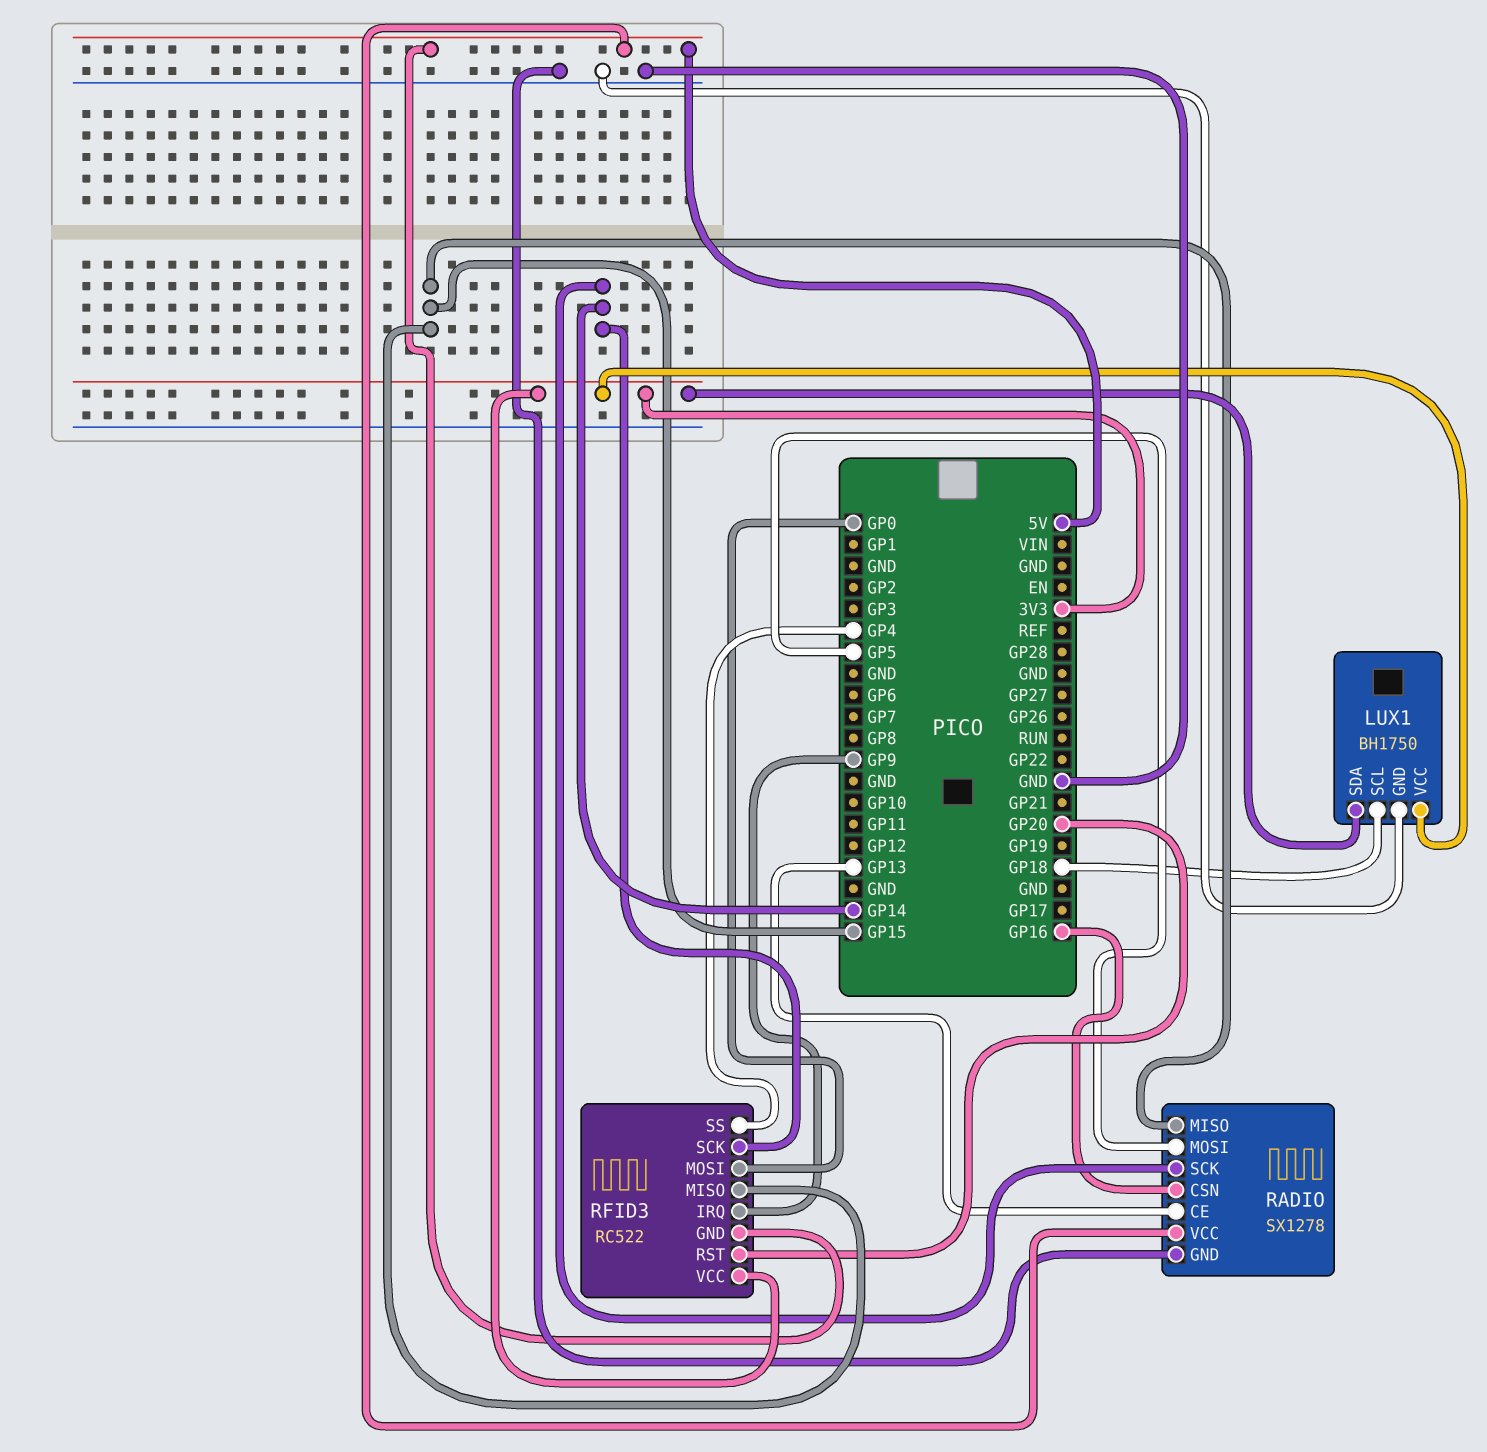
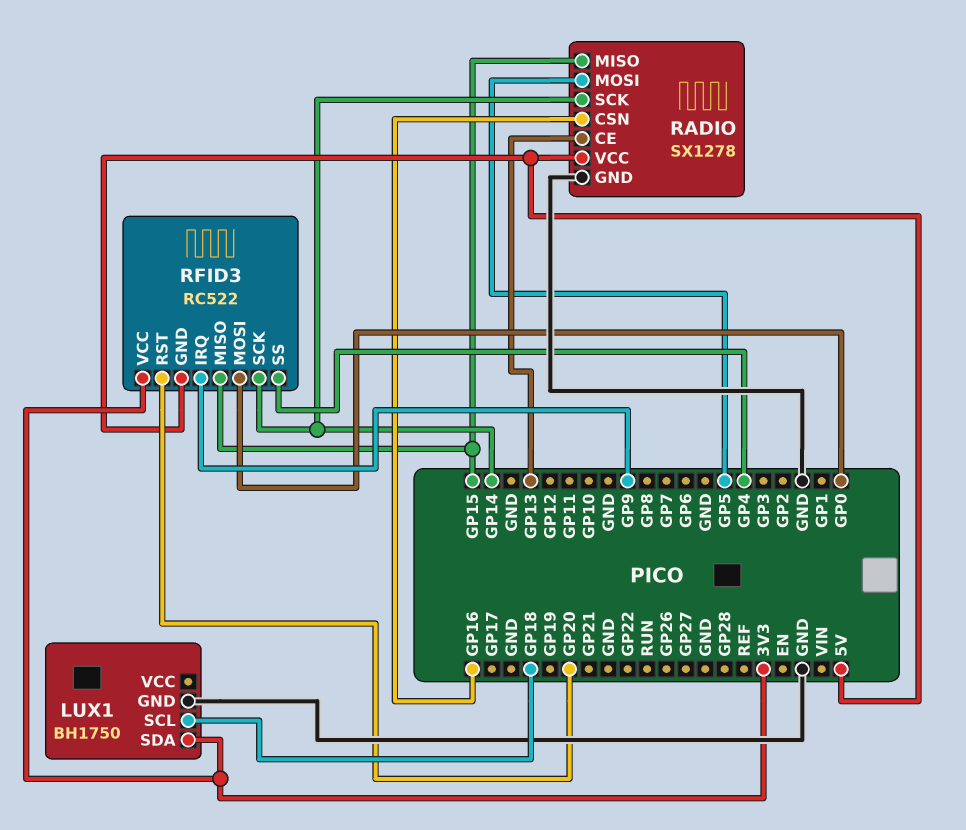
LUX1 pin VCC: 3V3 -> none

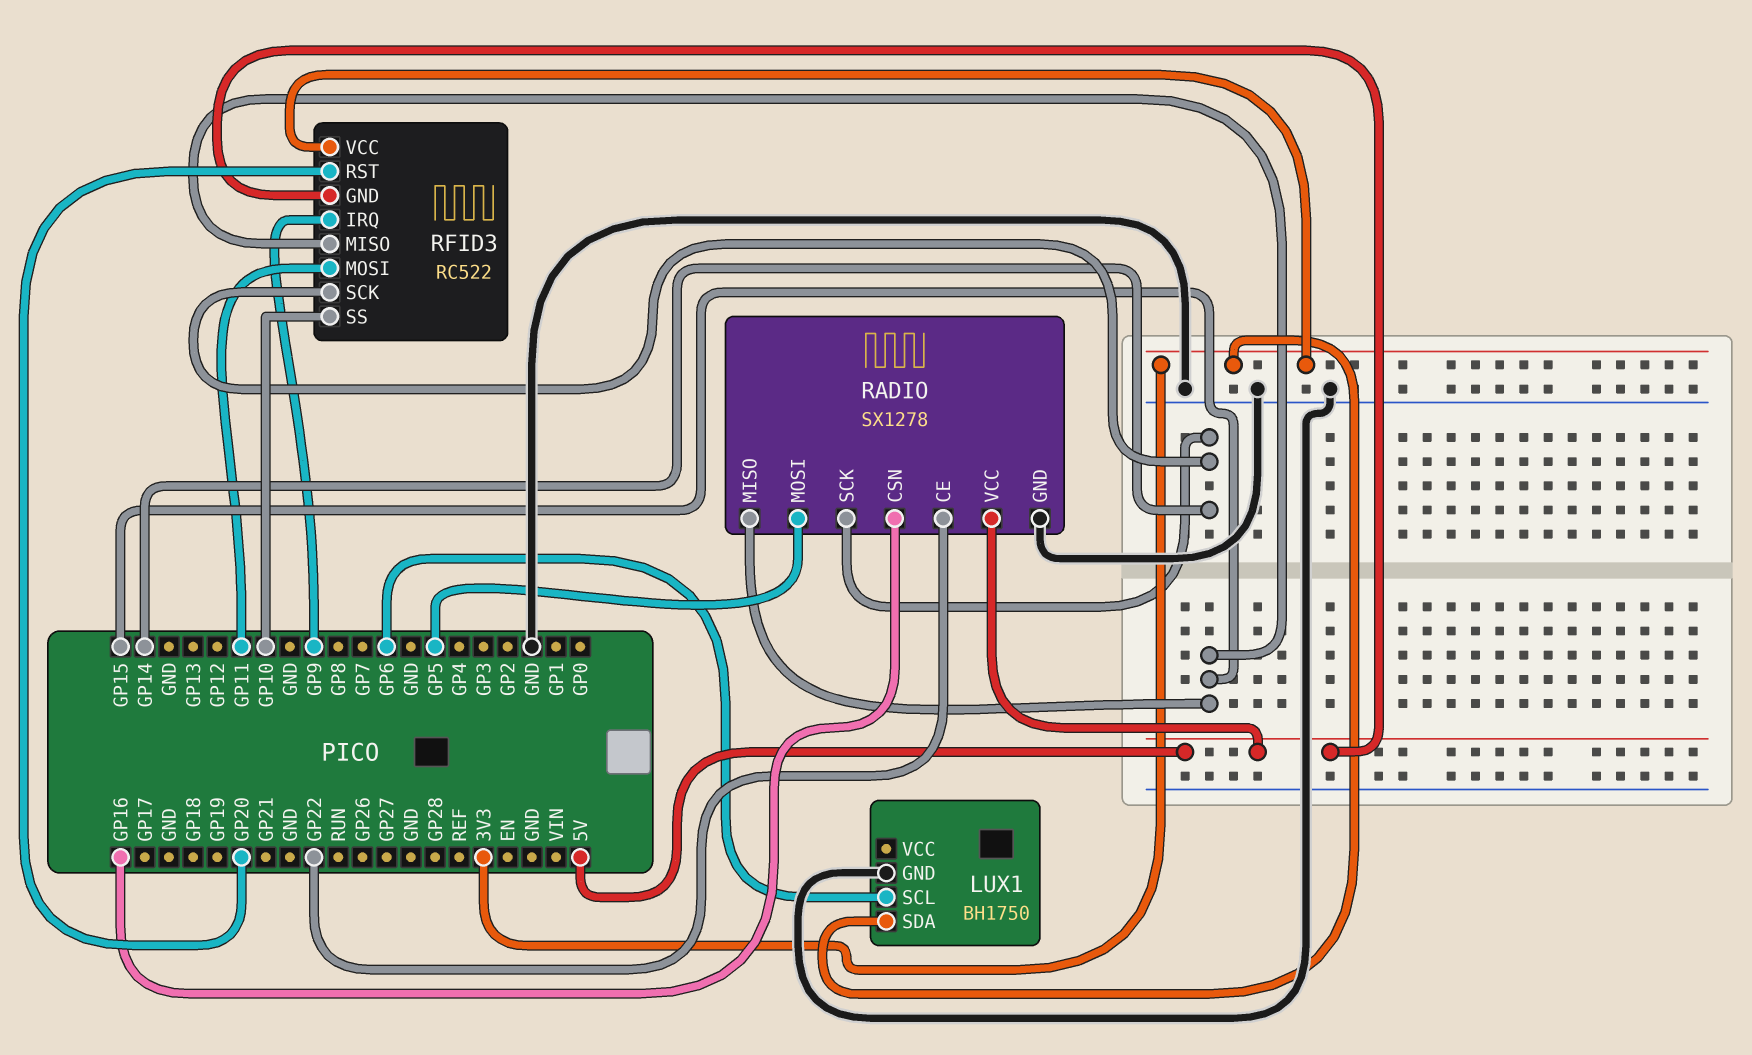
LUX1 pin SCL: GP18 -> GP6
RADIO pin CE: GP13 -> GP22
RFID3 pin MOSI: GP0 -> GP11
RFID3 pin SS: GP4 -> GP10

